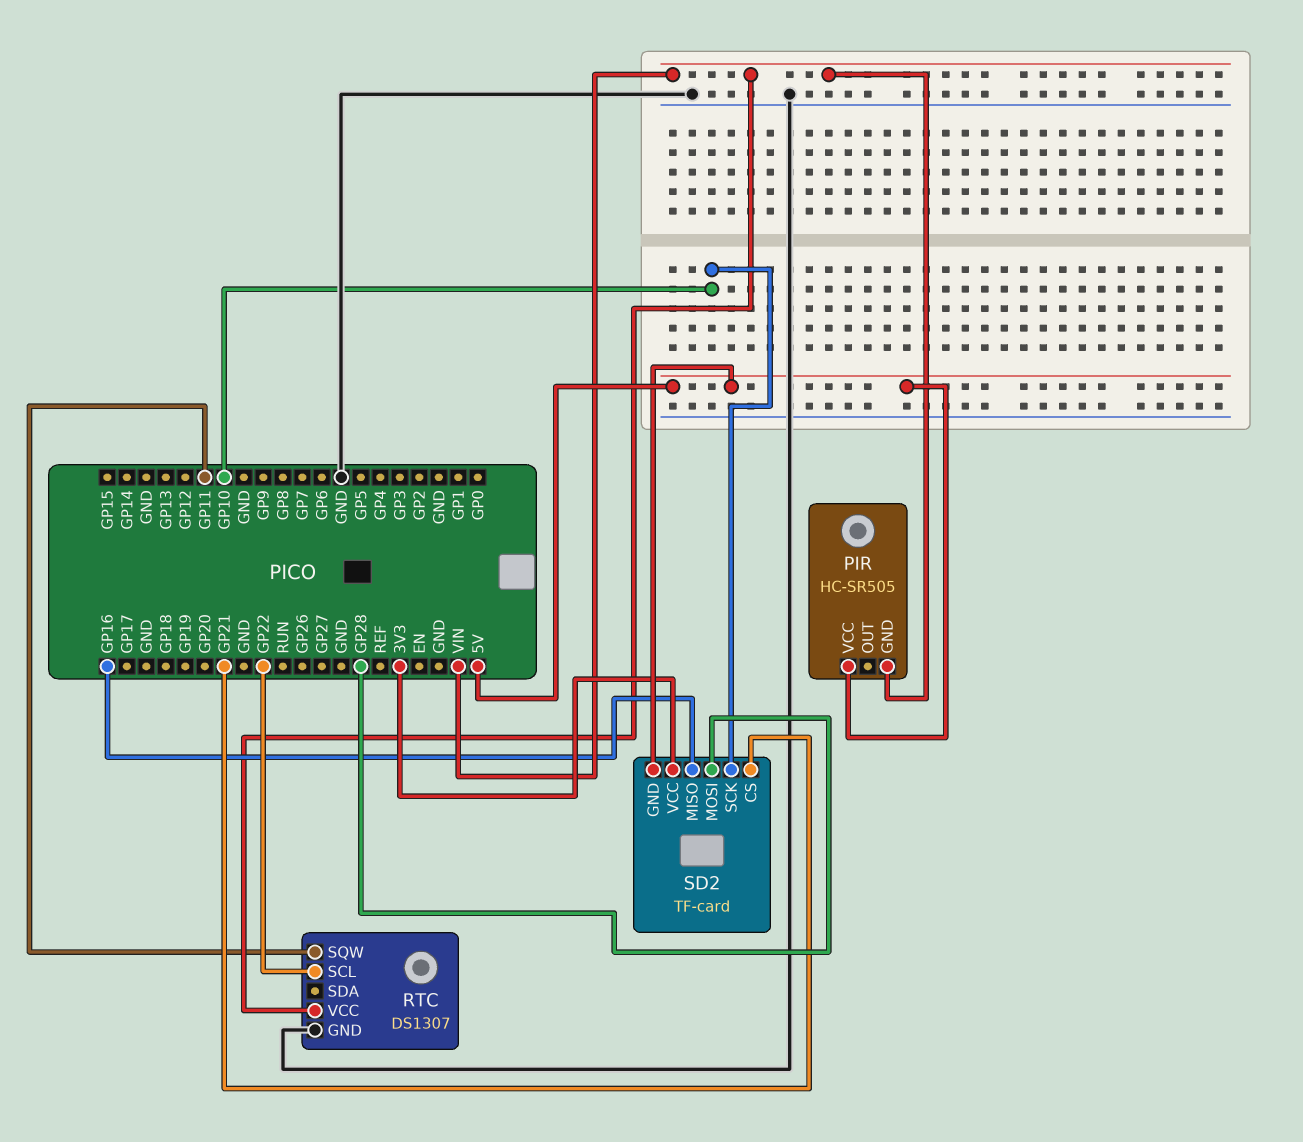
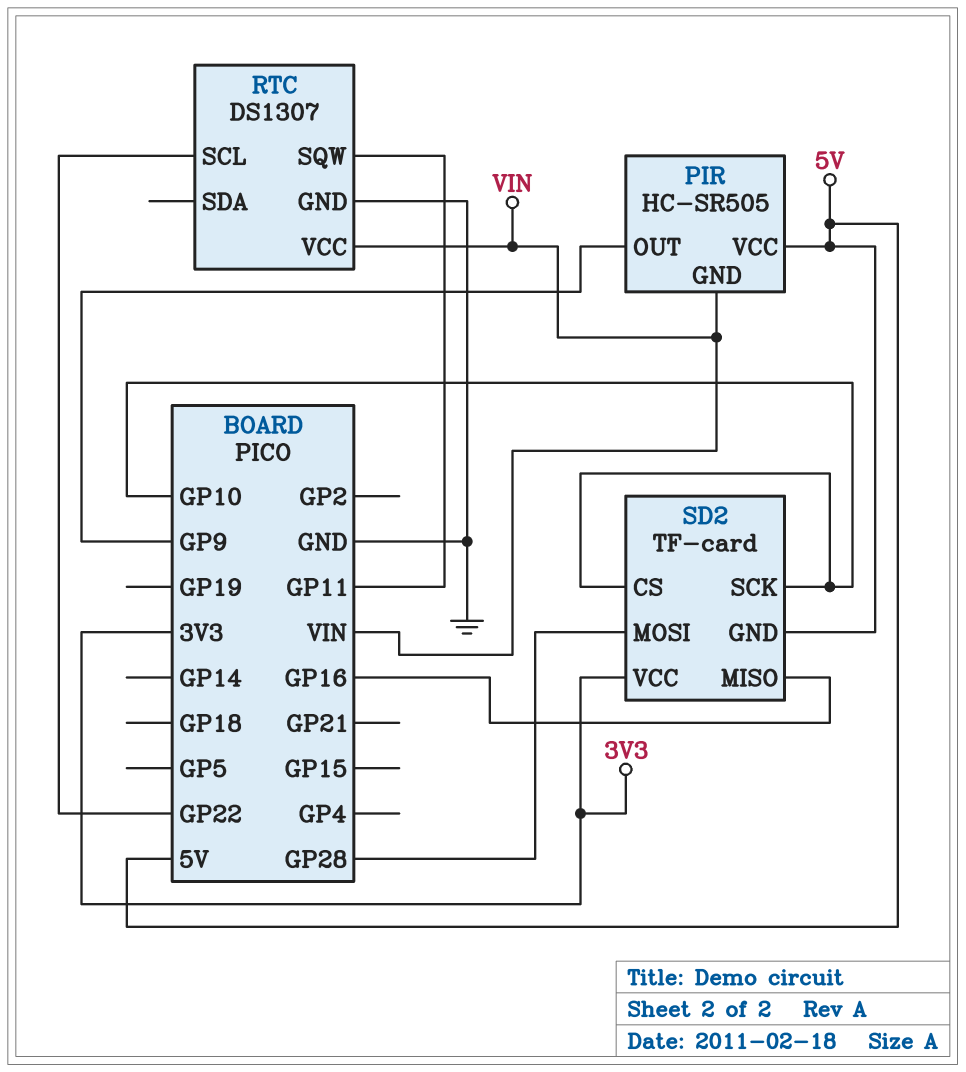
PIR pin OUT: none -> GP9
SD2 pin CS: GP21 -> GP10

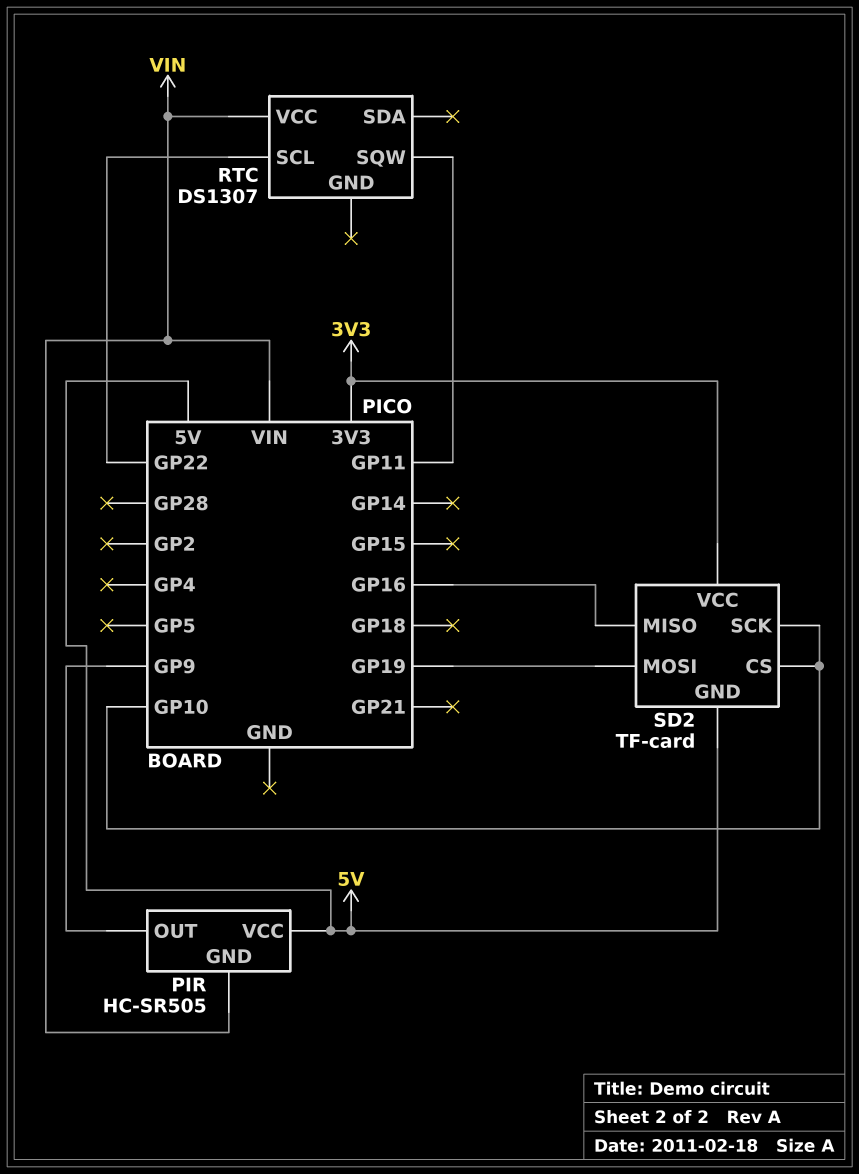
RTC pin GND: GND -> none
SD2 pin MOSI: GP28 -> GP19

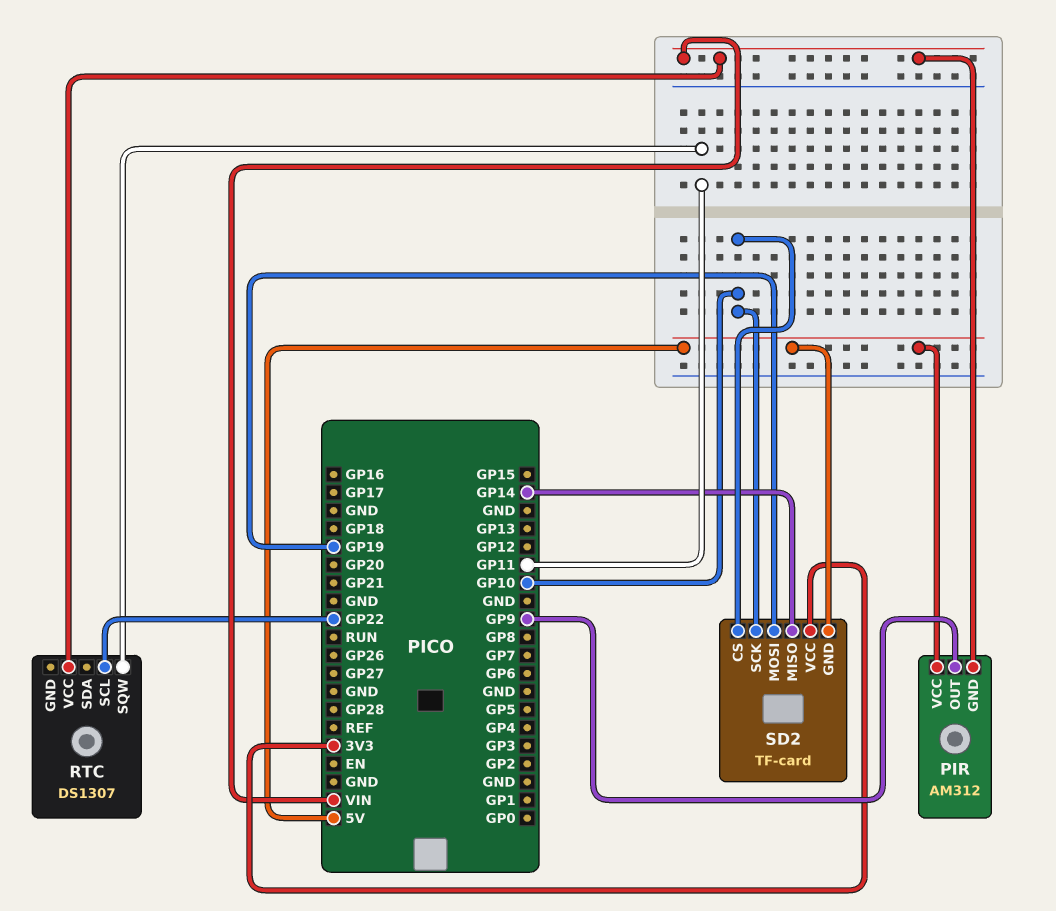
PIR: HC-SR505 -> AM312
SD2 pin MISO: GP16 -> GP14

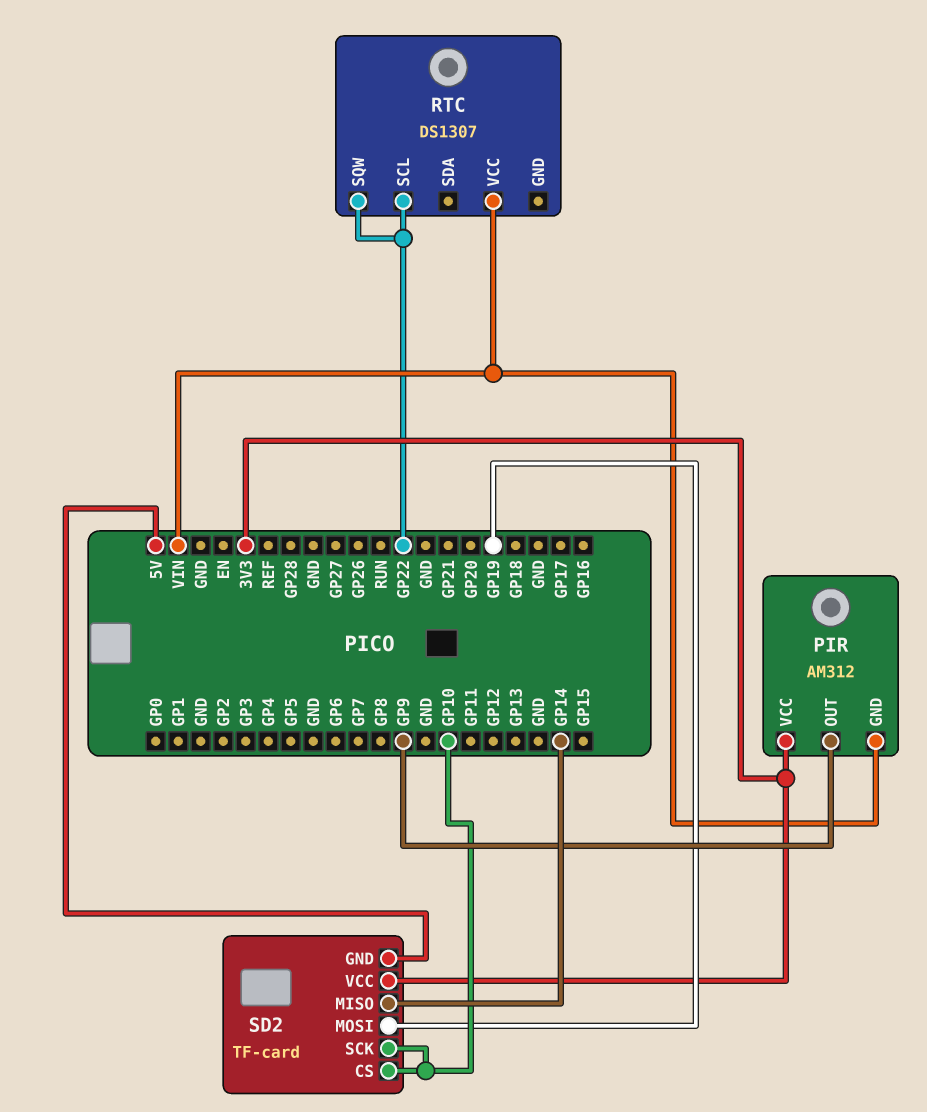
PIR pin VCC: 5V -> 3V3
RTC pin SQW: GP11 -> GP22

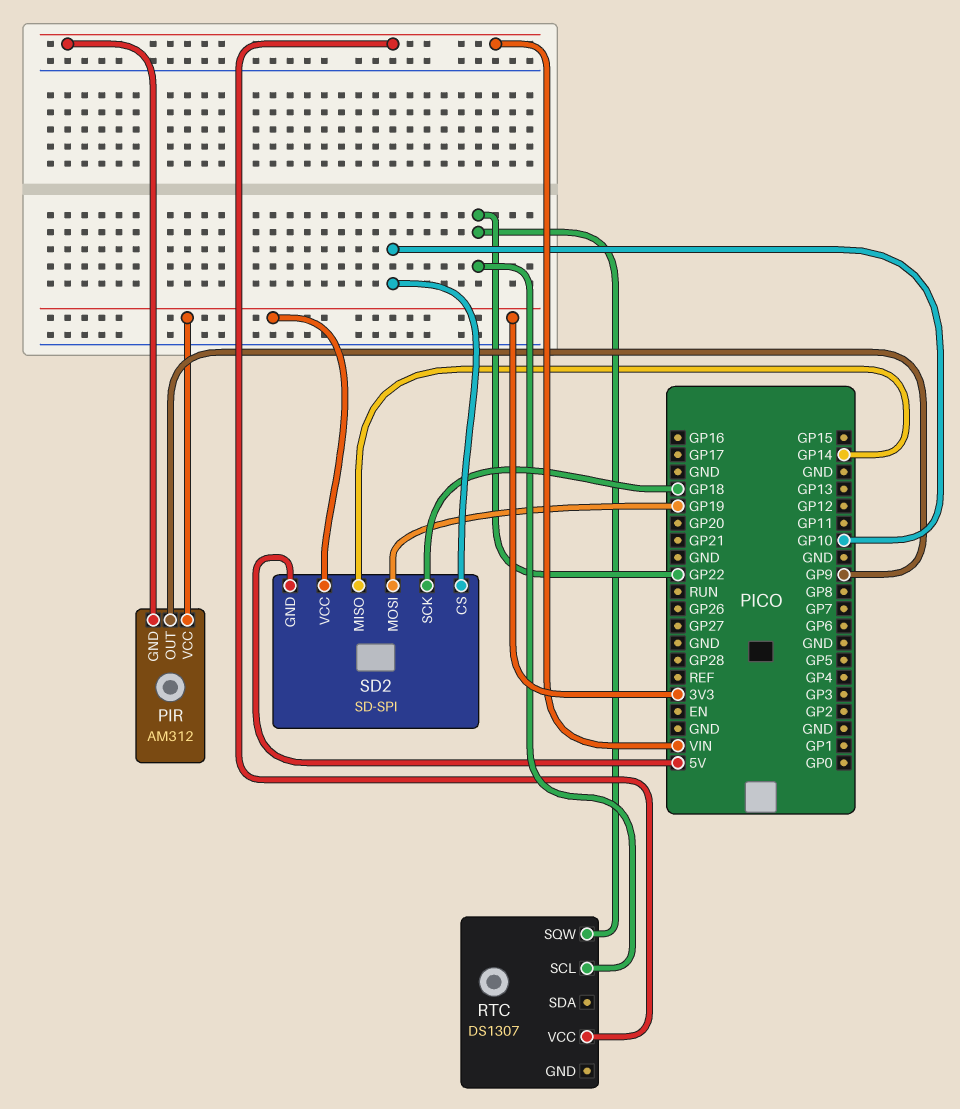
SD2: TF-card -> SD-SPI
SD2 pin SCK: GP10 -> GP18

